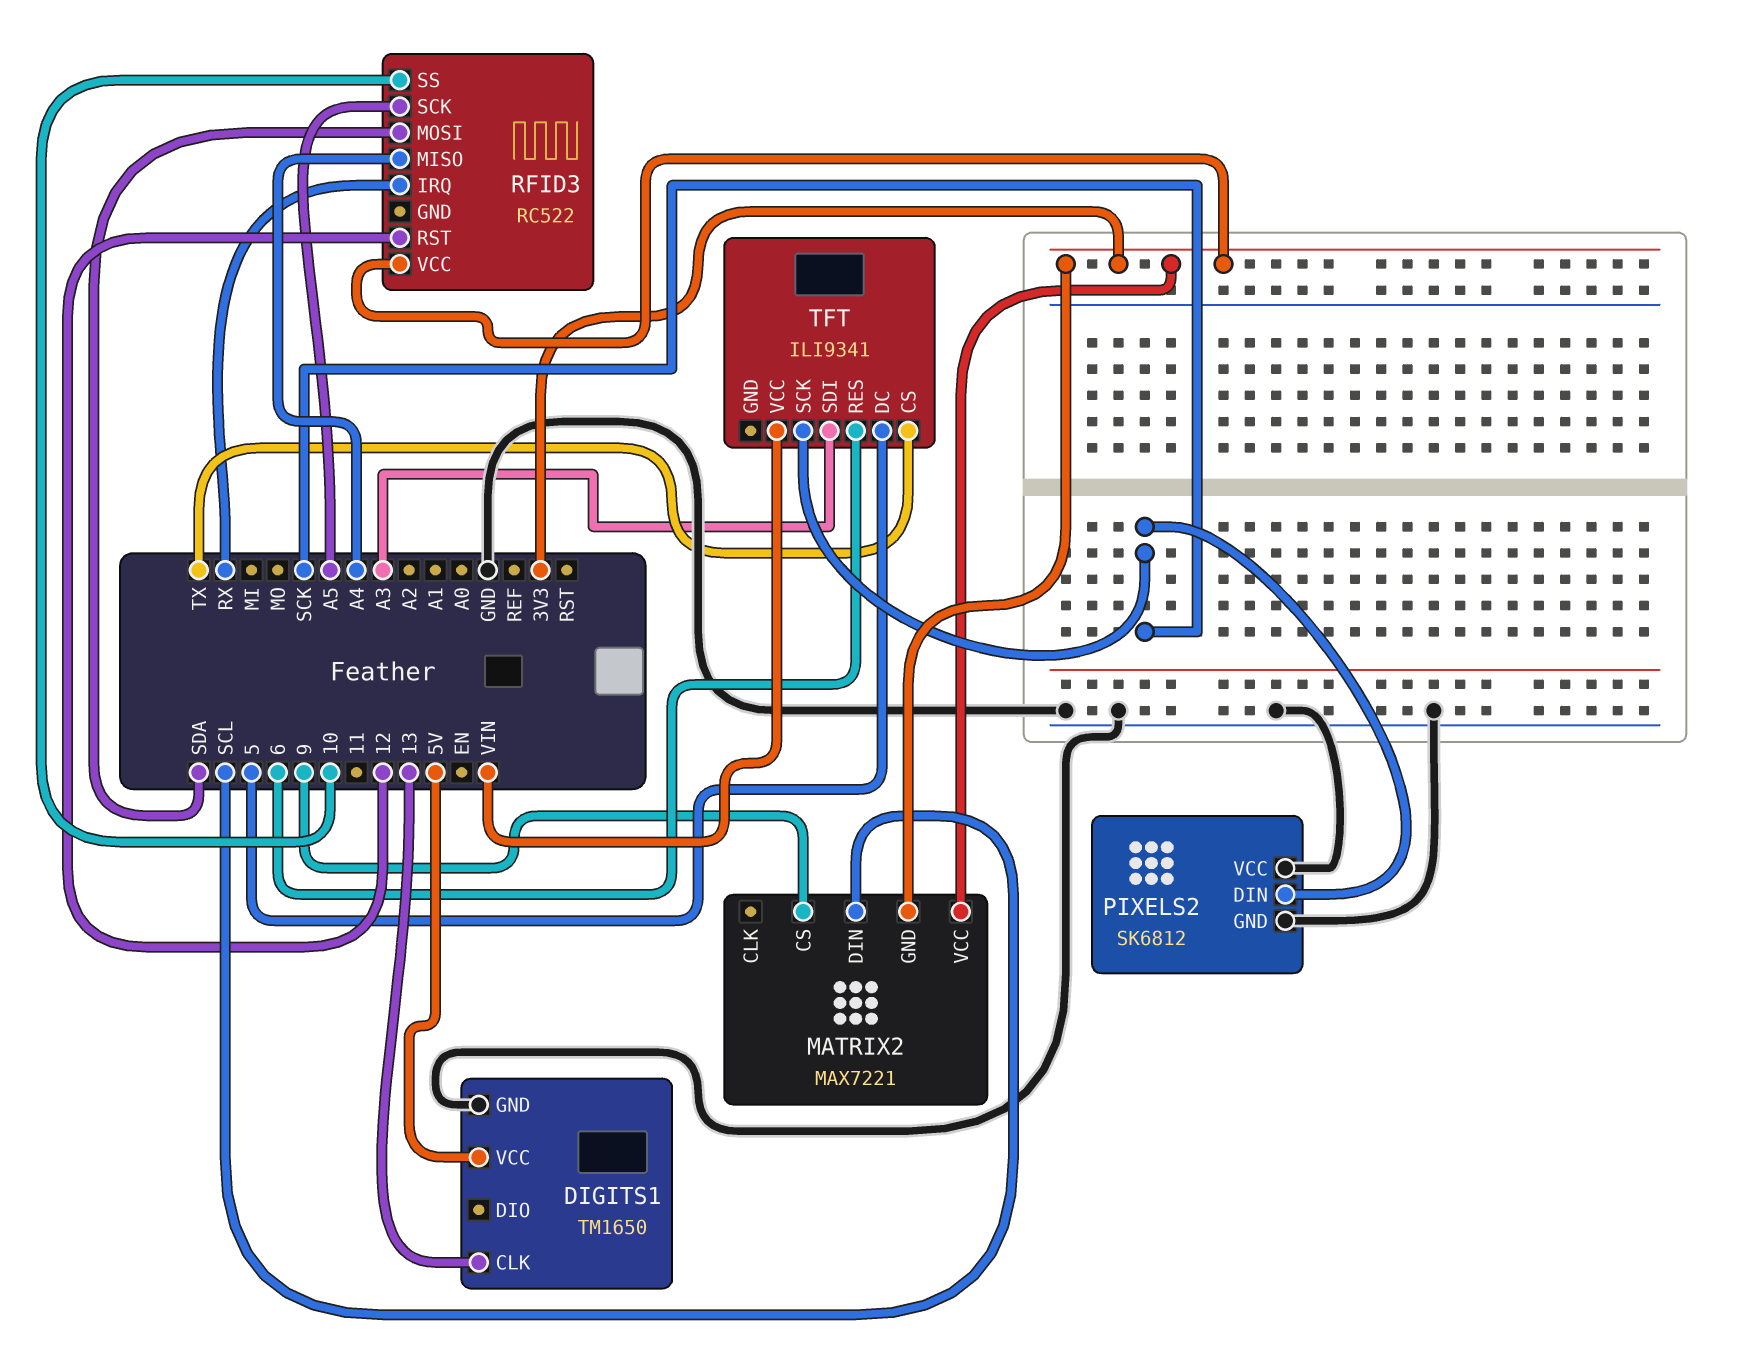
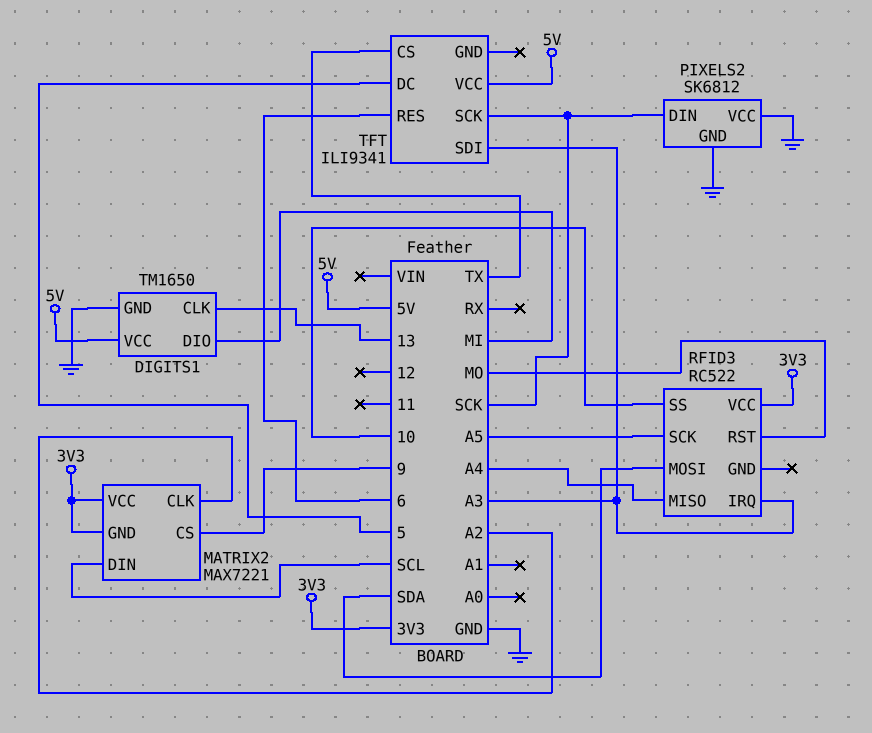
DIGITS1 pin DIO: none -> MI
MATRIX2 pin CLK: none -> A2
RFID3 pin IRQ: RX -> A3
RFID3 pin RST: 12 -> MO
TFT pin VCC: VIN -> 5V

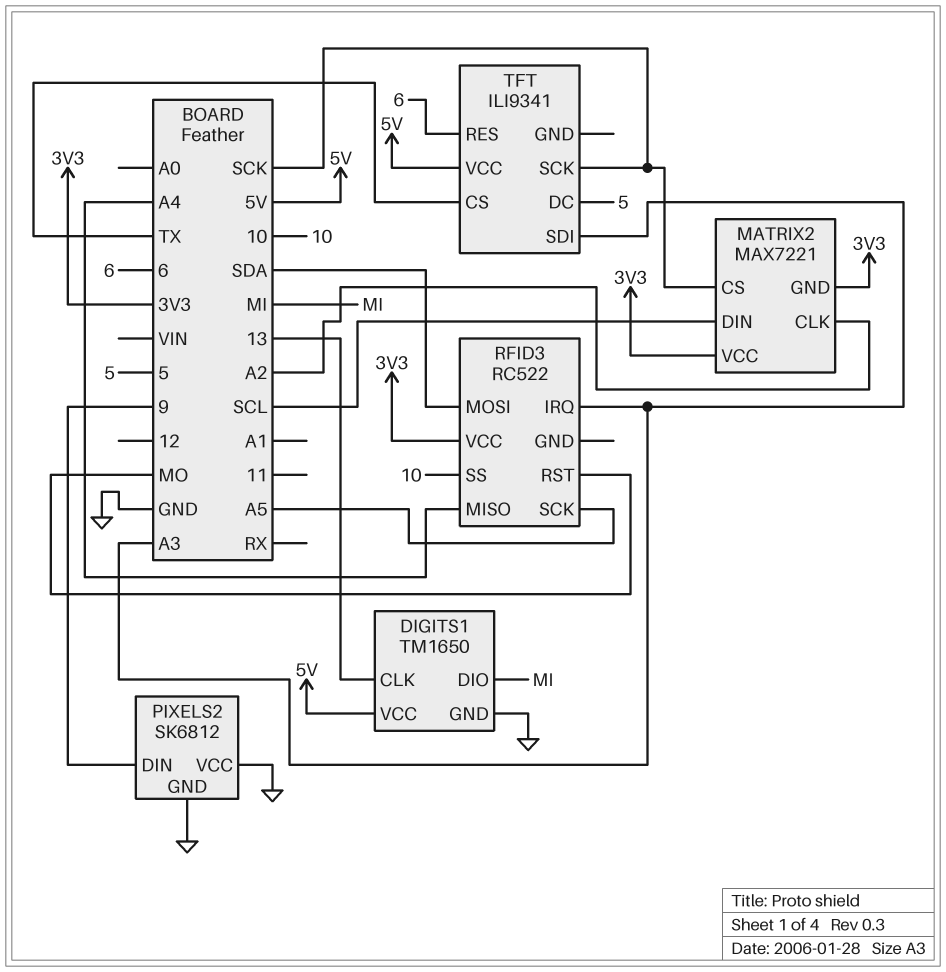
MATRIX2 pin CS: 9 -> SCK
PIXELS2 pin DIN: SCK -> 9

